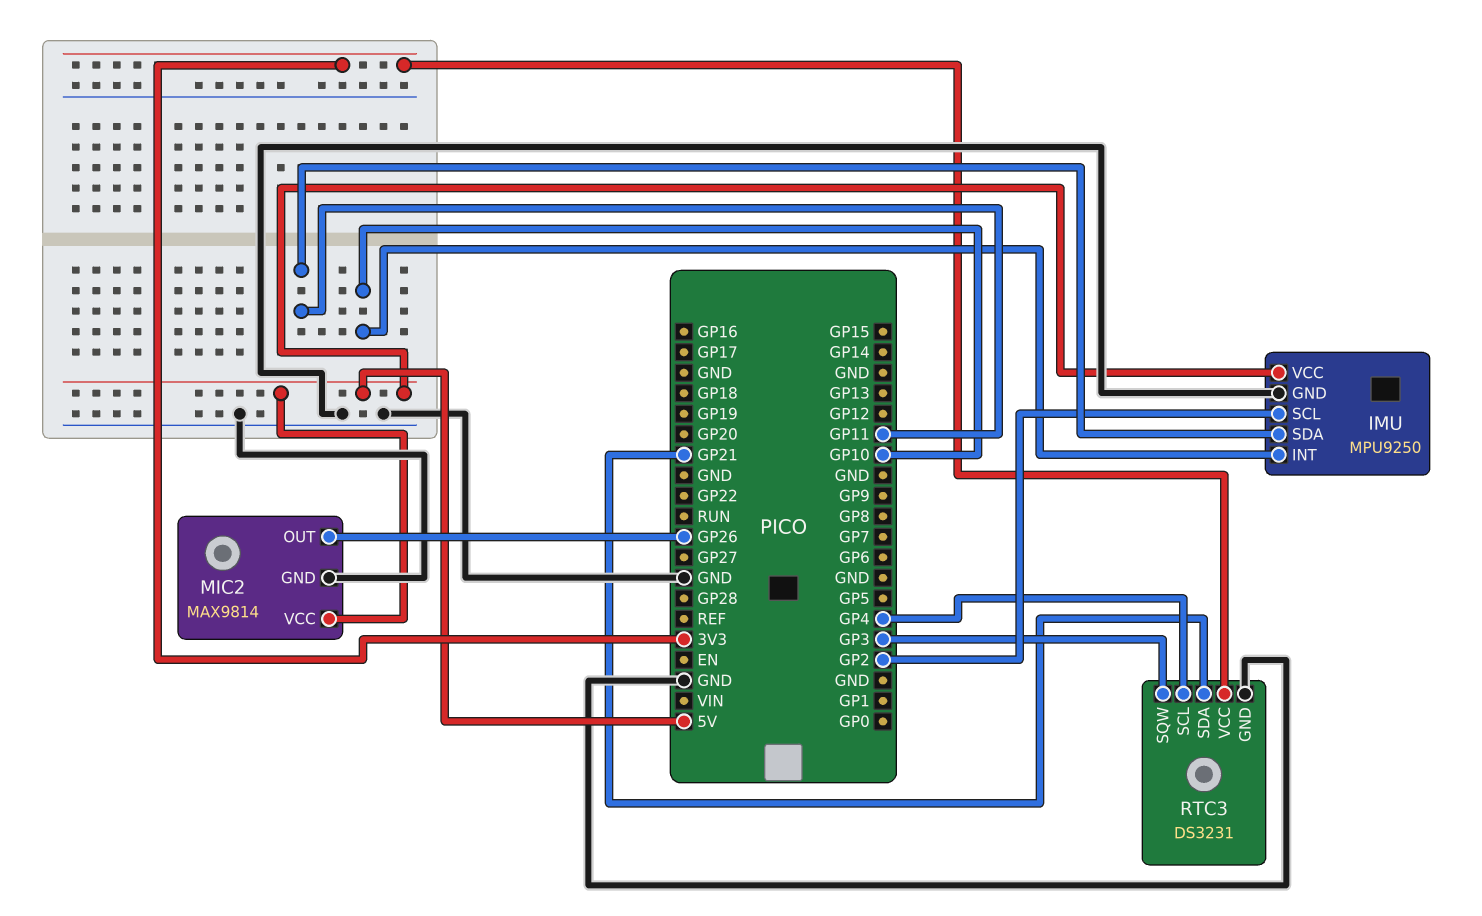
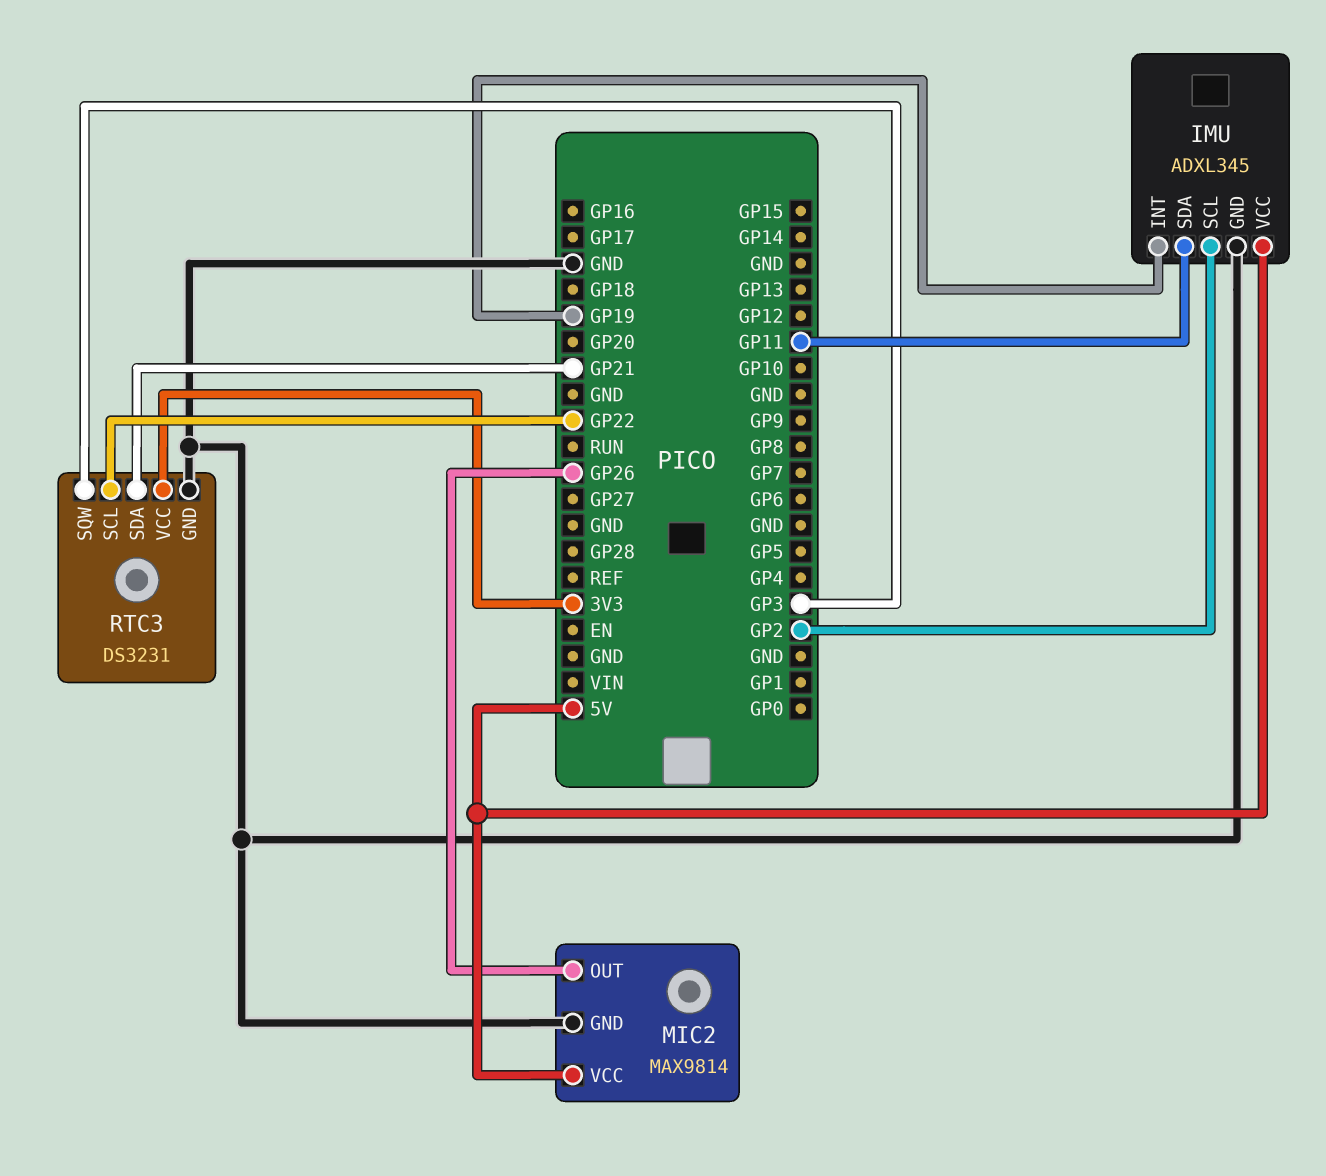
IMU: MPU9250 -> ADXL345
IMU pin INT: GP10 -> GP19
RTC3 pin SCL: GP4 -> GP22

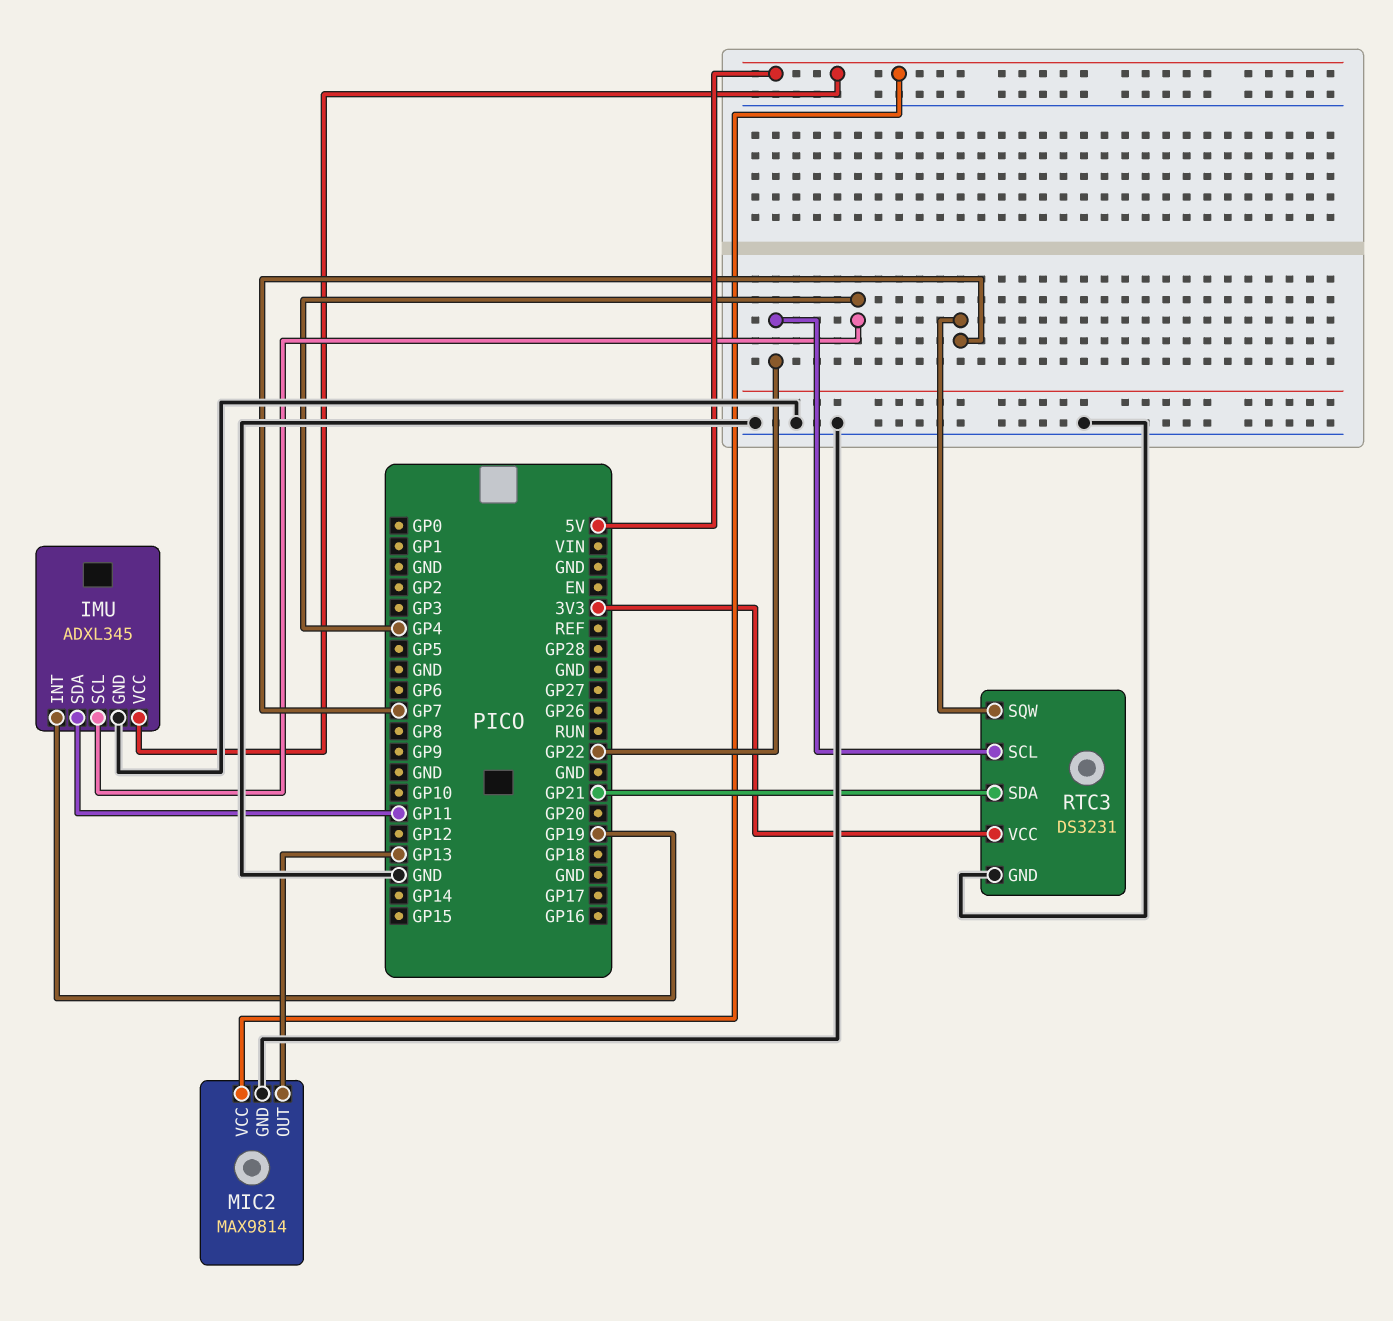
IMU pin SCL: GP2 -> GP4
MIC2 pin OUT: GP26 -> GP13
RTC3 pin SQW: GP3 -> GP7

